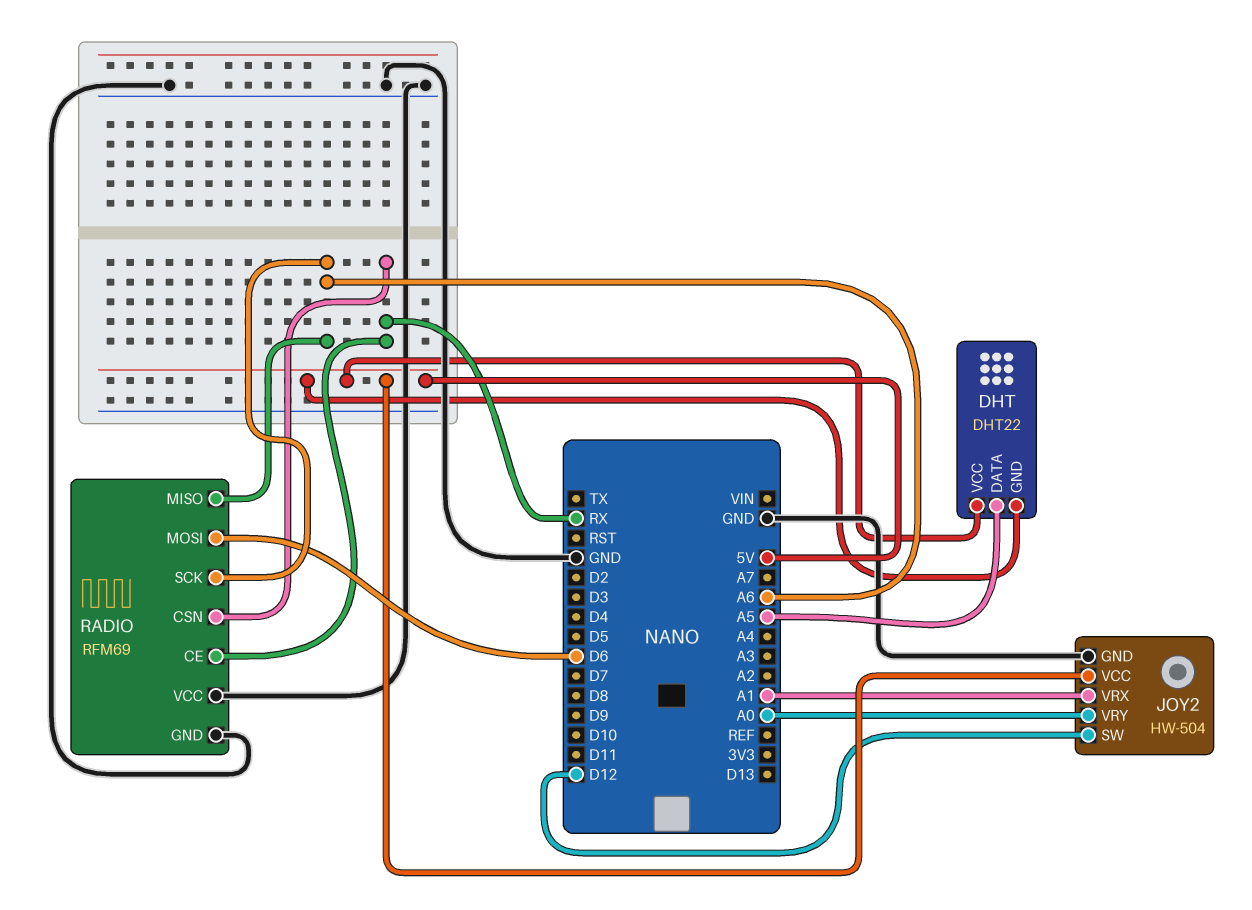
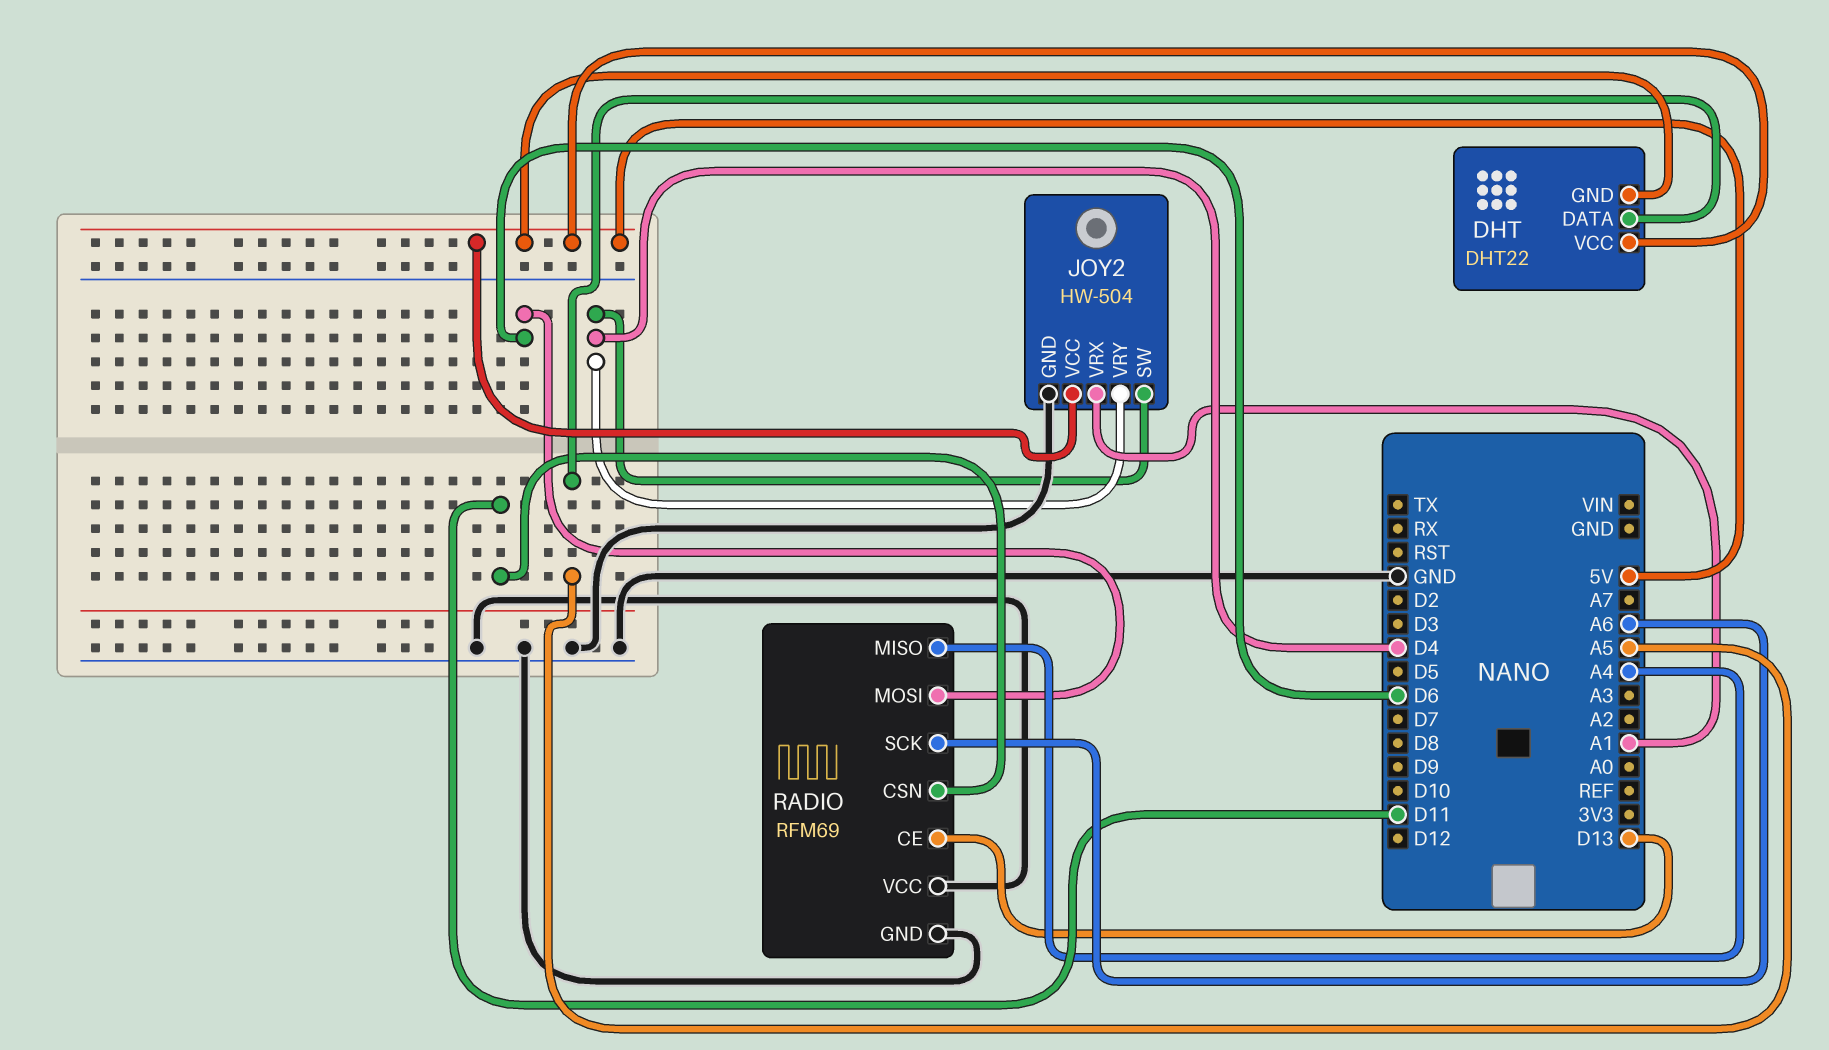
JOY2 pin SW: D12 -> D4
JOY2 pin VRY: A0 -> D4
RADIO pin CE: RX -> D13
RADIO pin CSN: RX -> D11
RADIO pin MISO: A6 -> A4

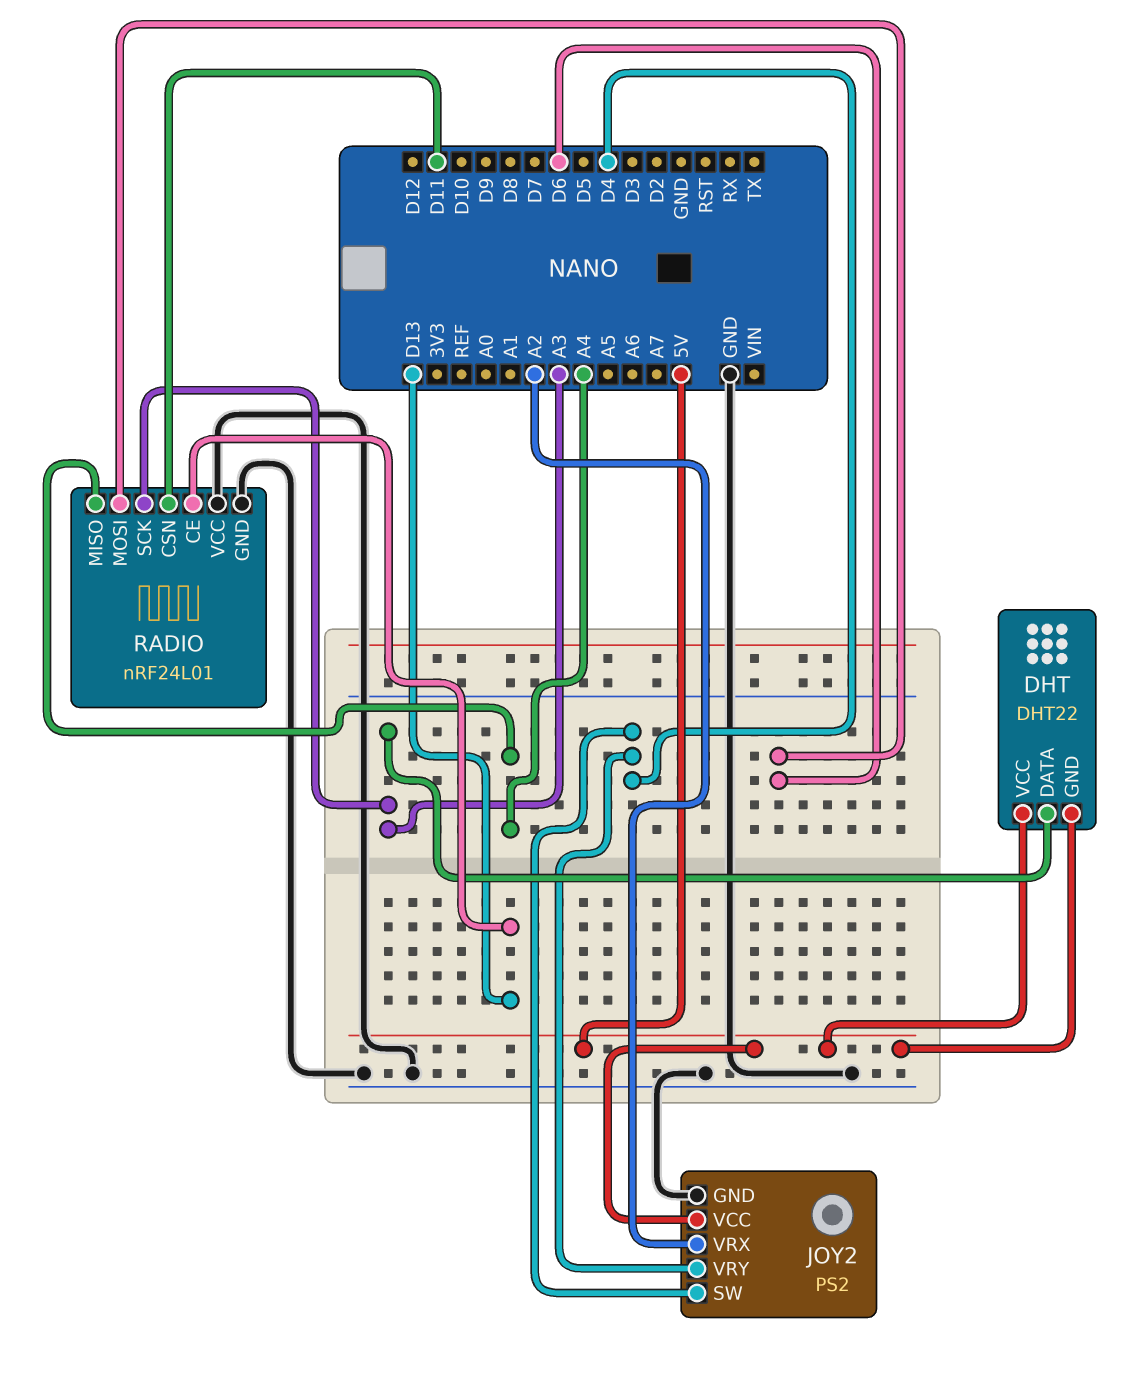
DHT pin DATA: A5 -> A3
JOY2: HW-504 -> PS2
JOY2 pin VRX: A1 -> A2
RADIO: RFM69 -> nRF24L01
RADIO pin SCK: A6 -> A3

